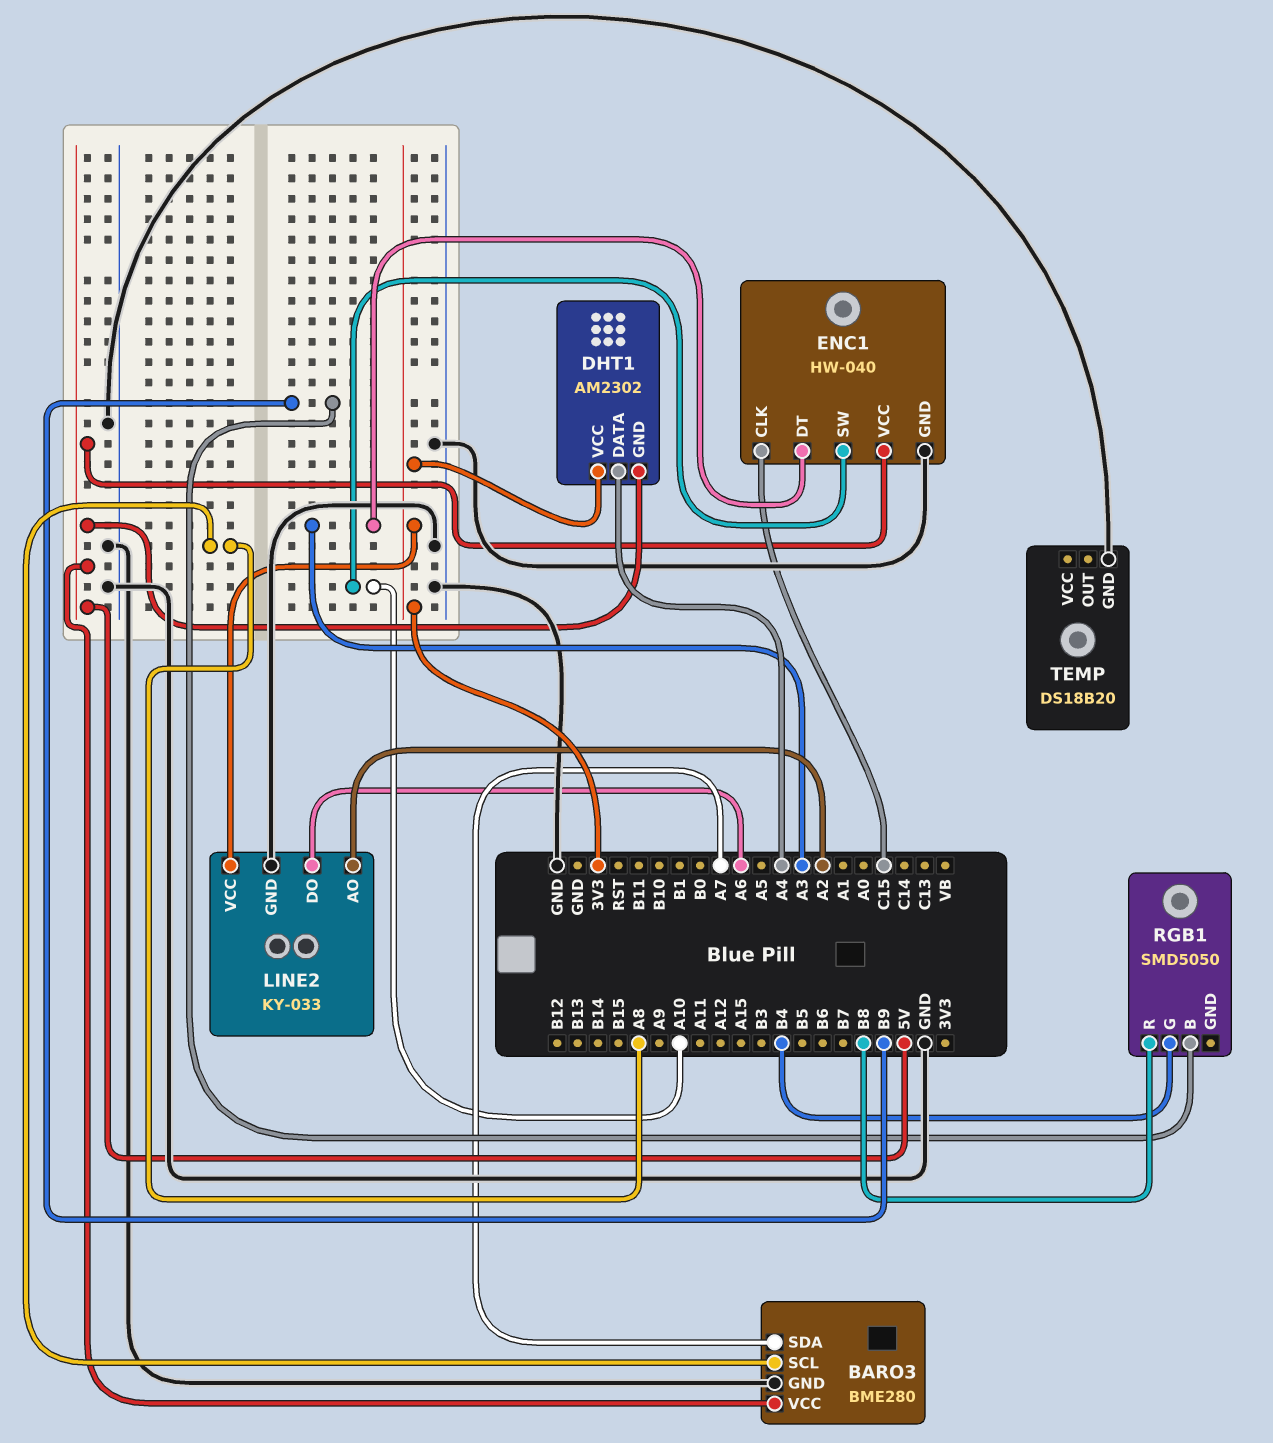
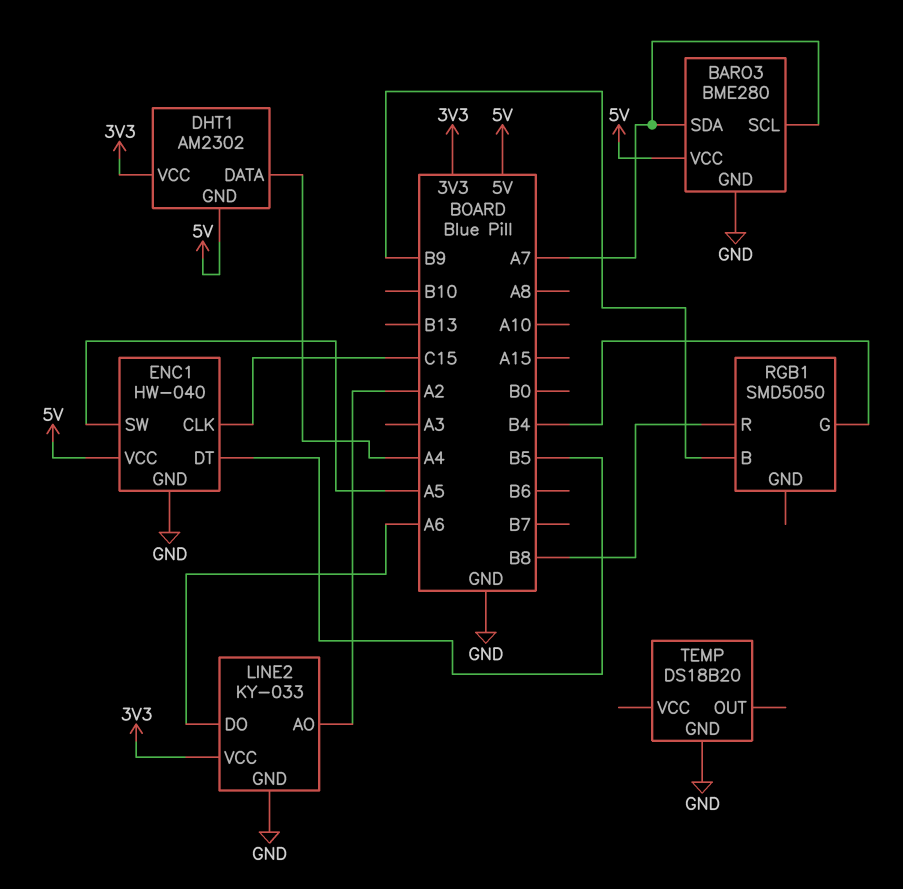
BARO3 pin SCL: A8 -> A7
ENC1 pin DT: A3 -> B5
ENC1 pin SW: A10 -> A5

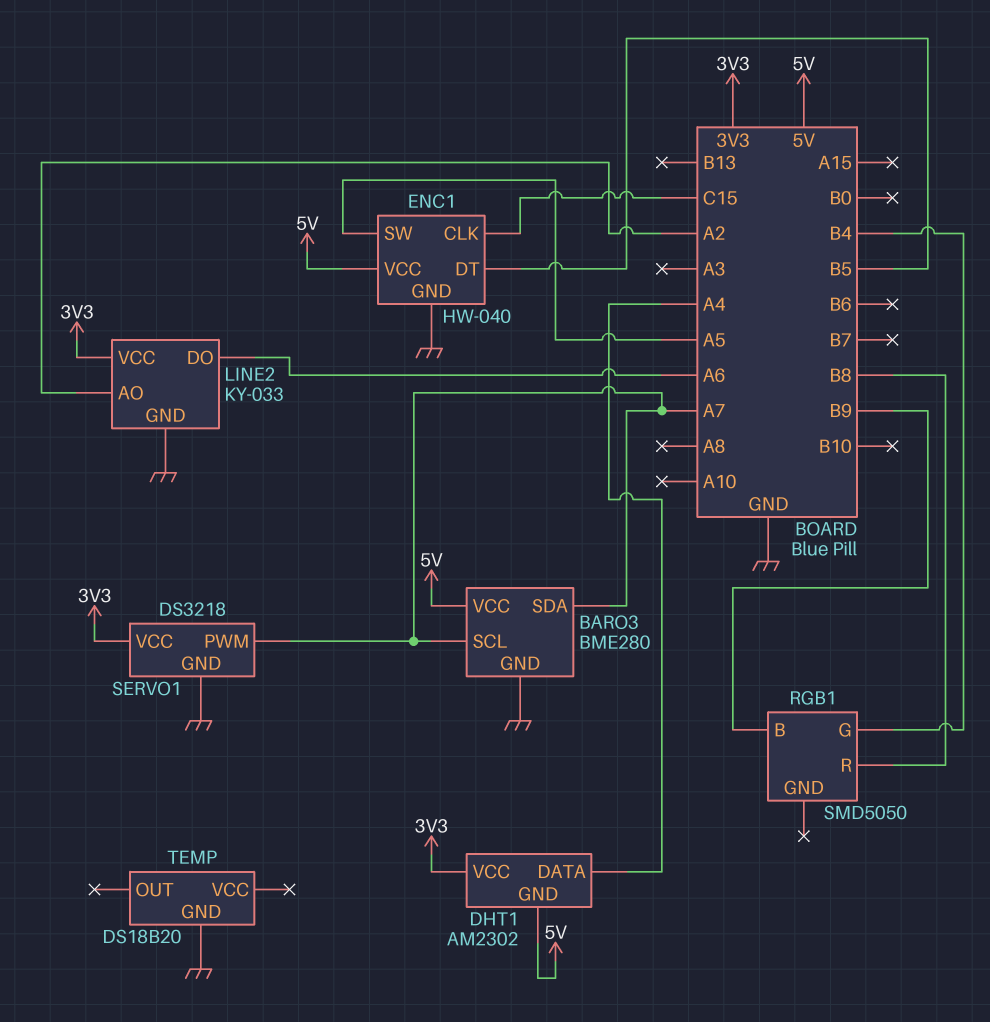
SERVO1: none -> DS3218
SERVO1 pin GND: none -> GND
SERVO1 pin PWM: none -> A7
SERVO1 pin VCC: none -> 3V3

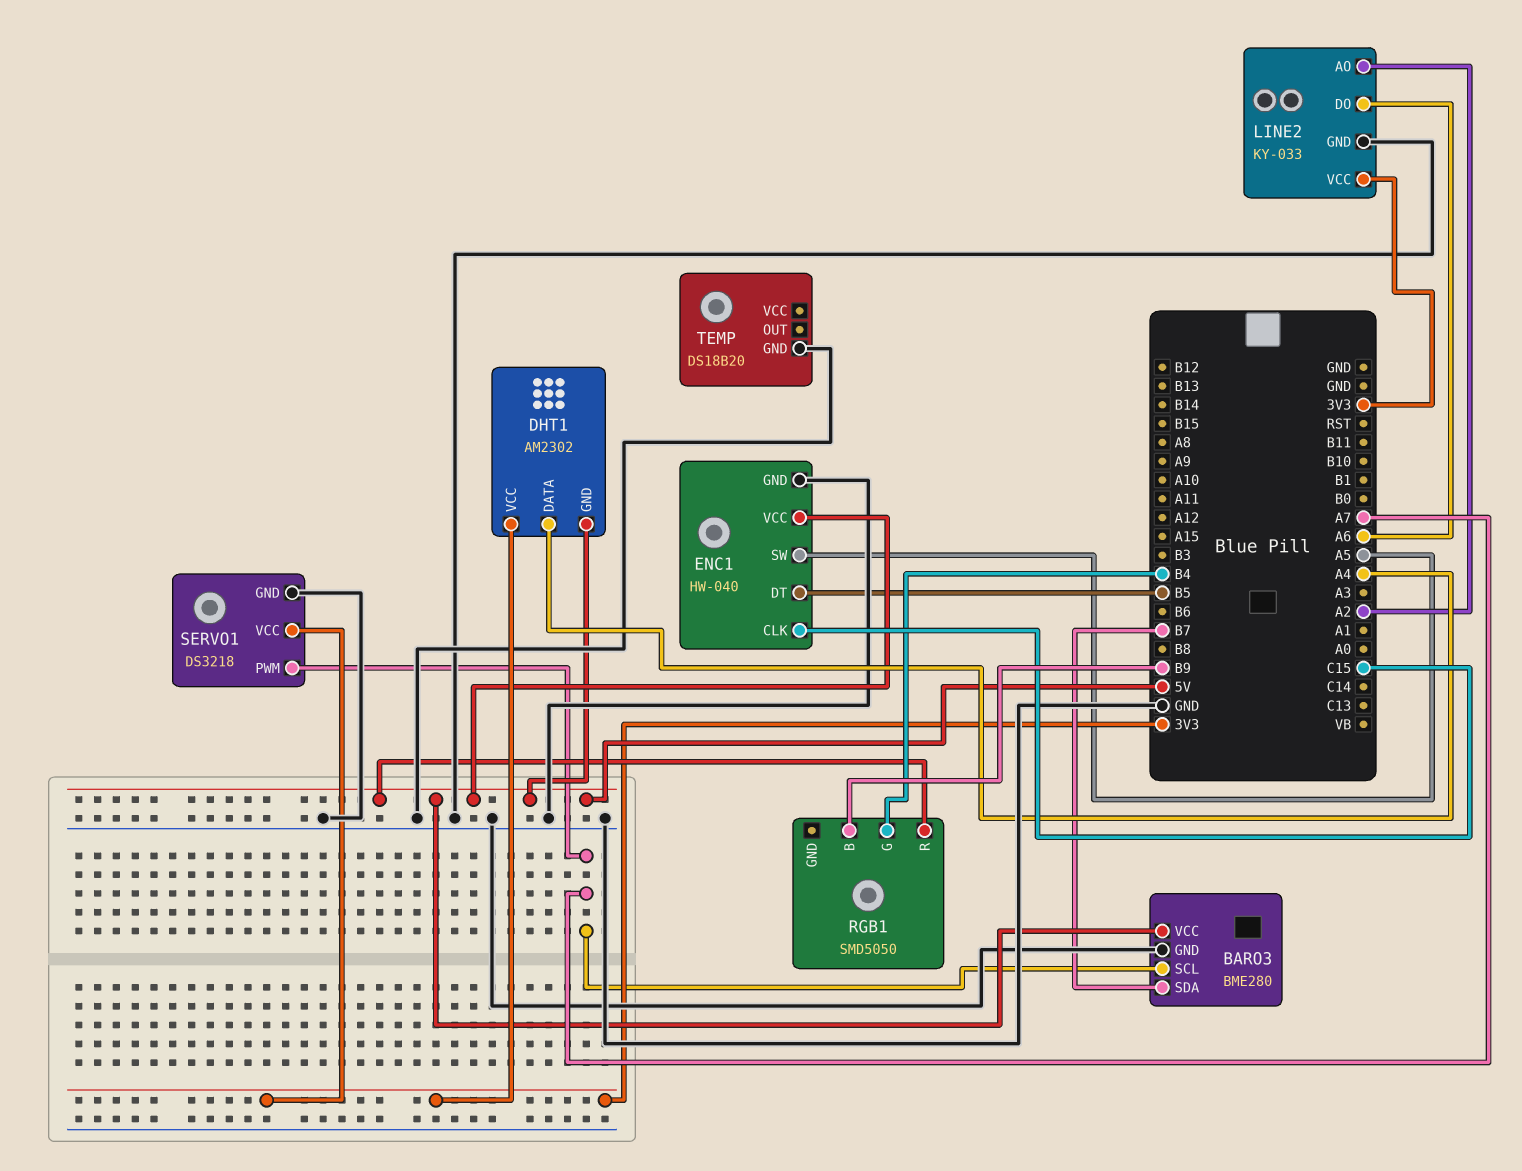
BARO3 pin SDA: A7 -> B7
RGB1 pin R: B8 -> 5V

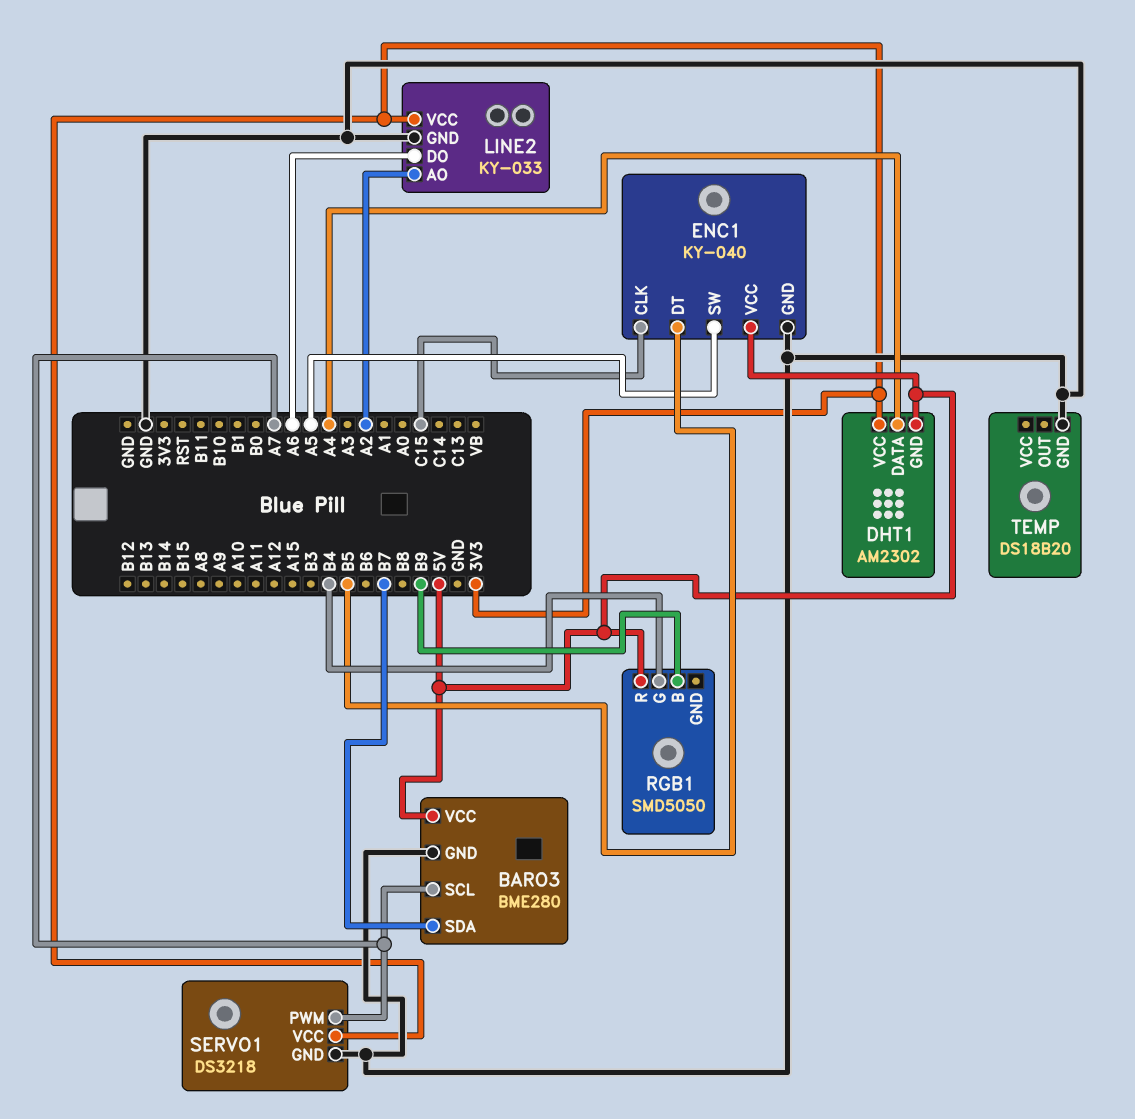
ENC1: HW-040 -> KY-040

